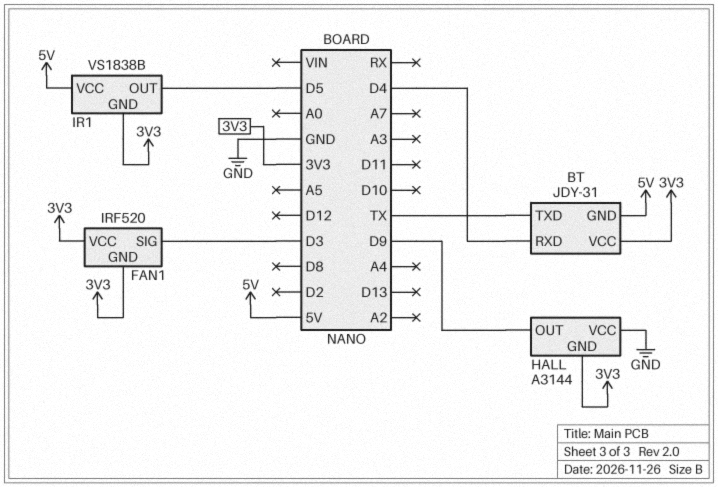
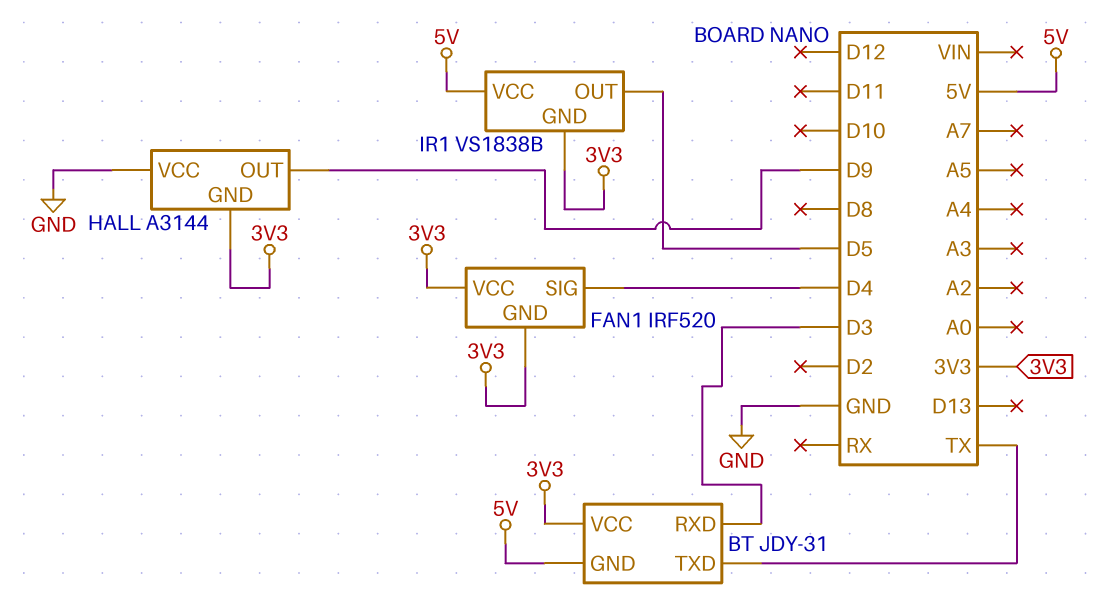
BT pin RXD: D4 -> D3
FAN1 pin SIG: D3 -> D4

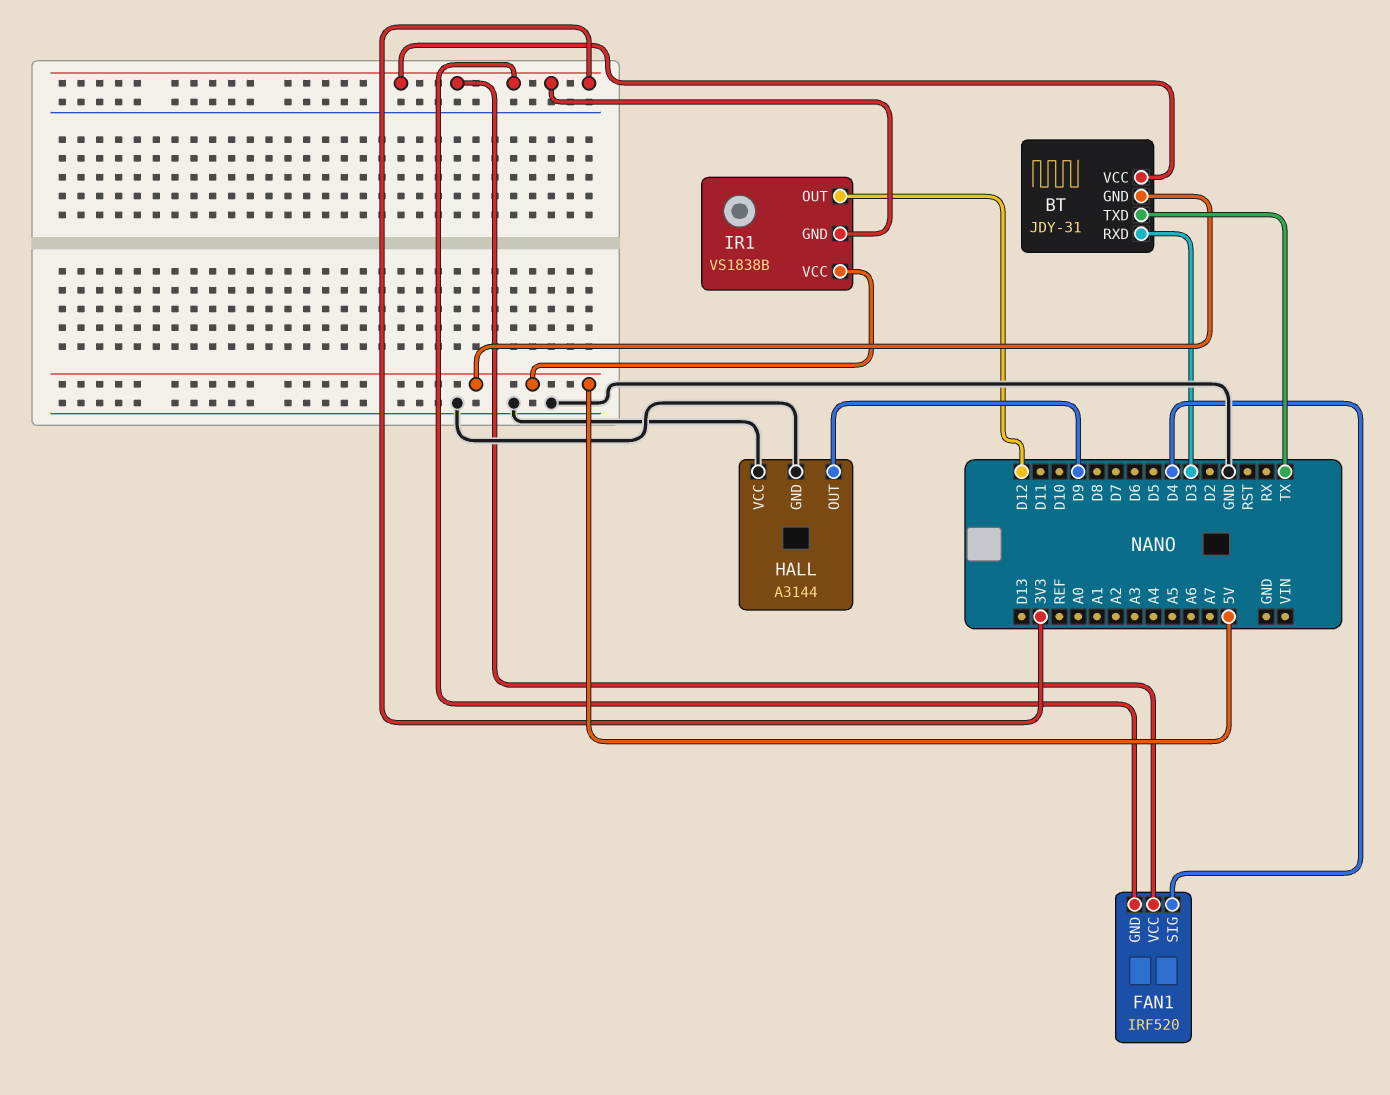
HALL pin GND: 3V3 -> GND
IR1 pin OUT: D5 -> D12

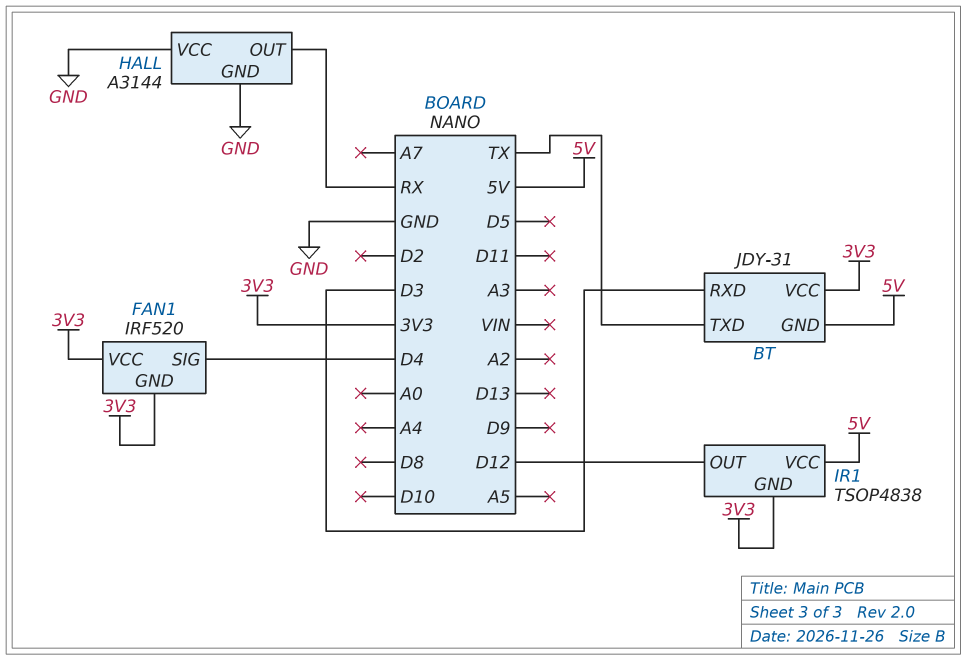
HALL pin OUT: D9 -> RX
IR1: VS1838B -> TSOP4838

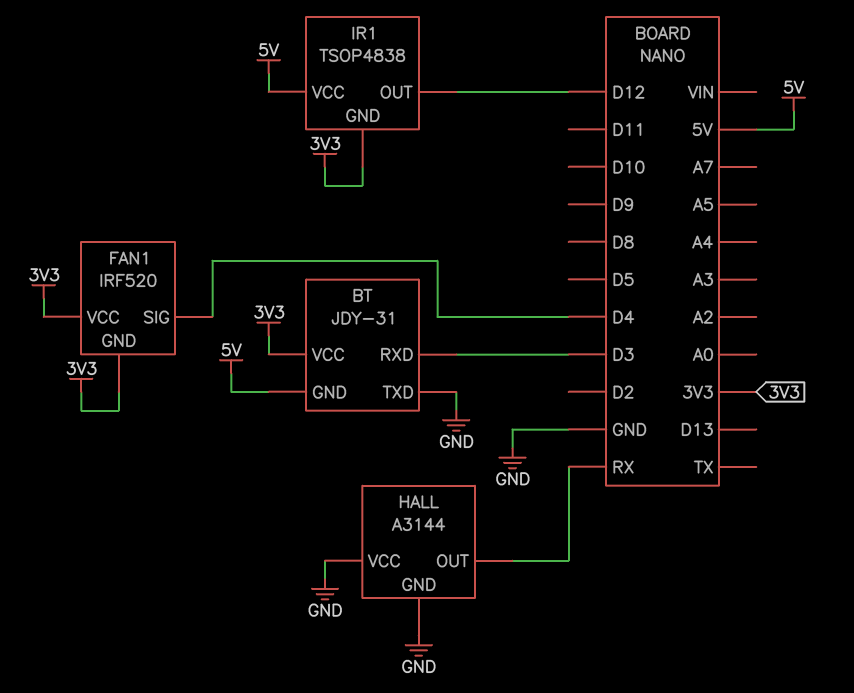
BT pin TXD: TX -> GND

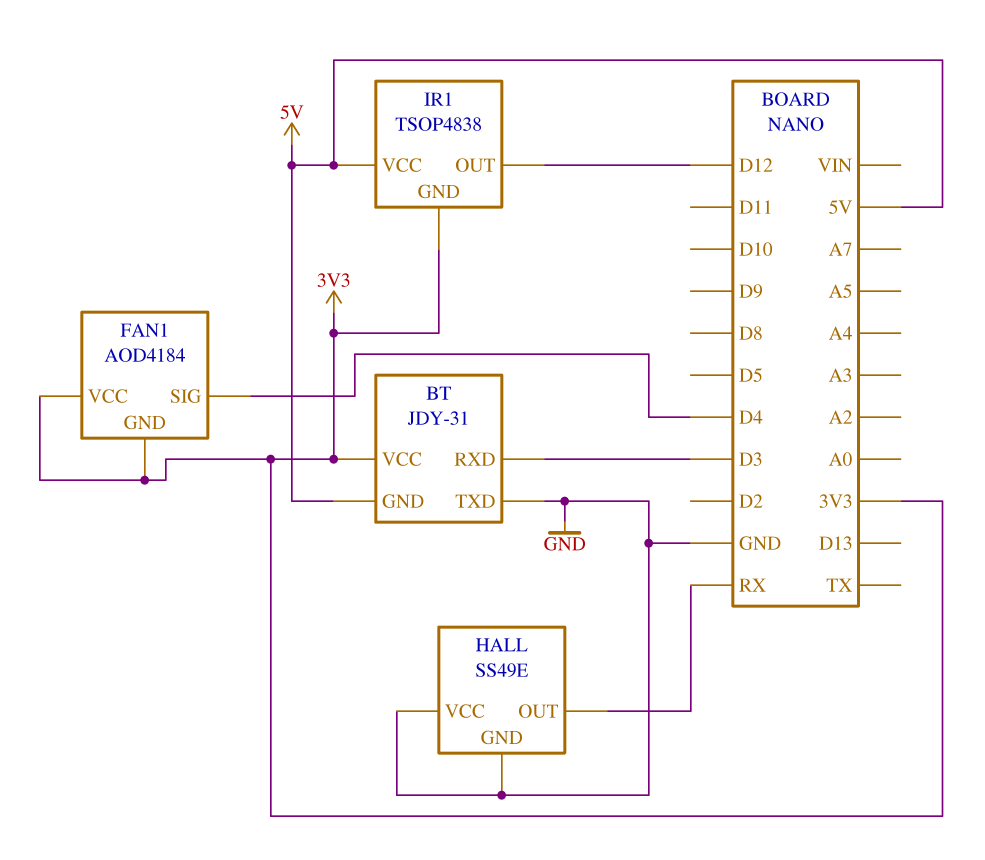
FAN1: IRF520 -> AOD4184
HALL: A3144 -> SS49E

